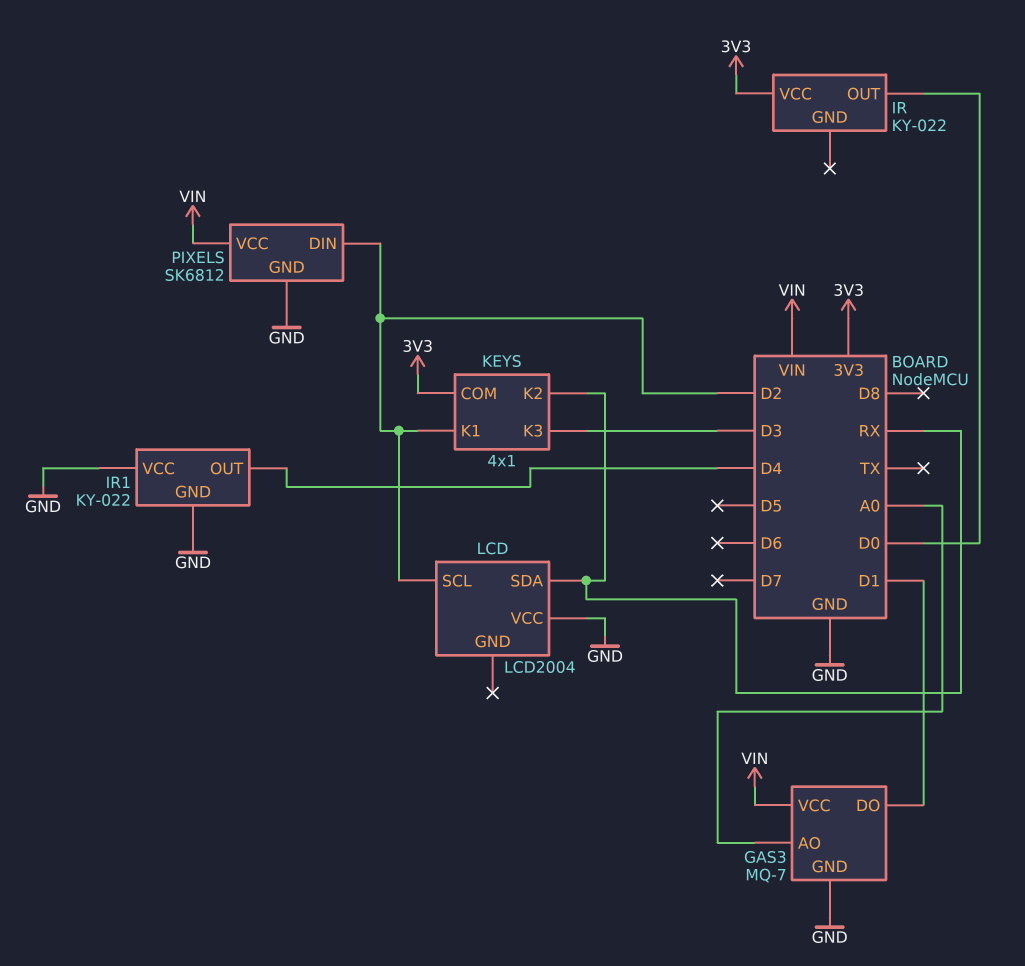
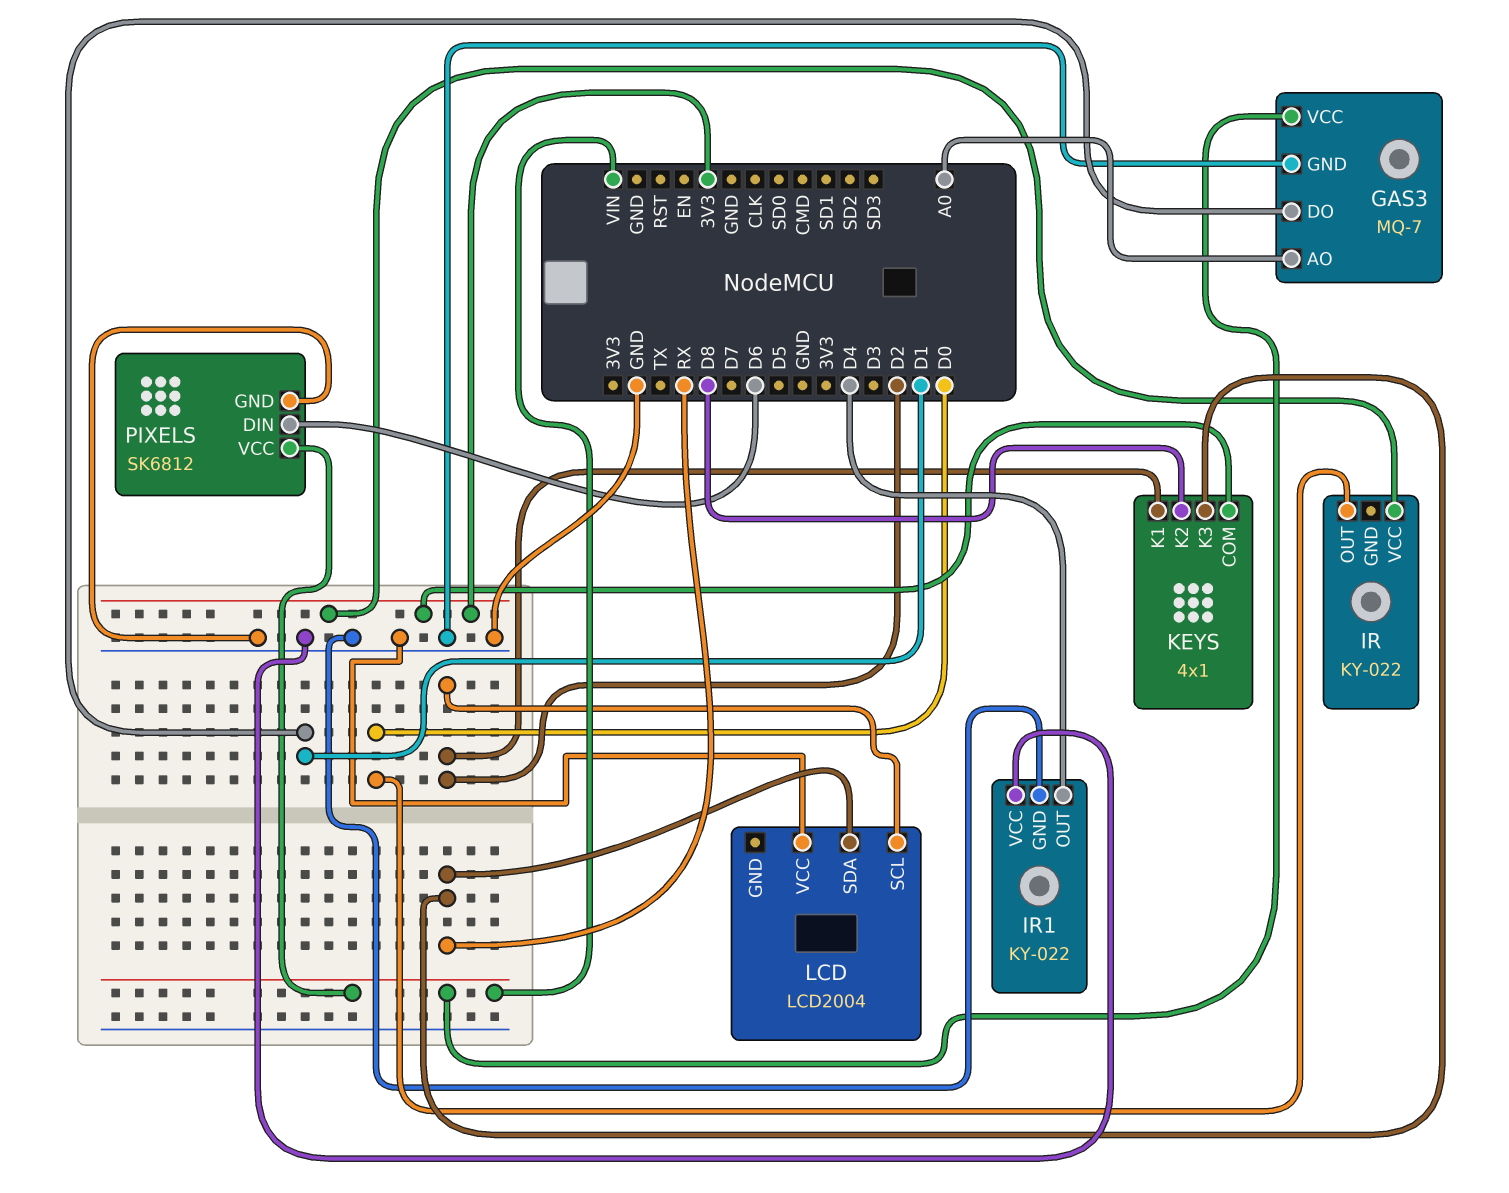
KEYS pin K2: RX -> D8
KEYS pin K3: D3 -> RX
PIXELS pin DIN: D2 -> D6

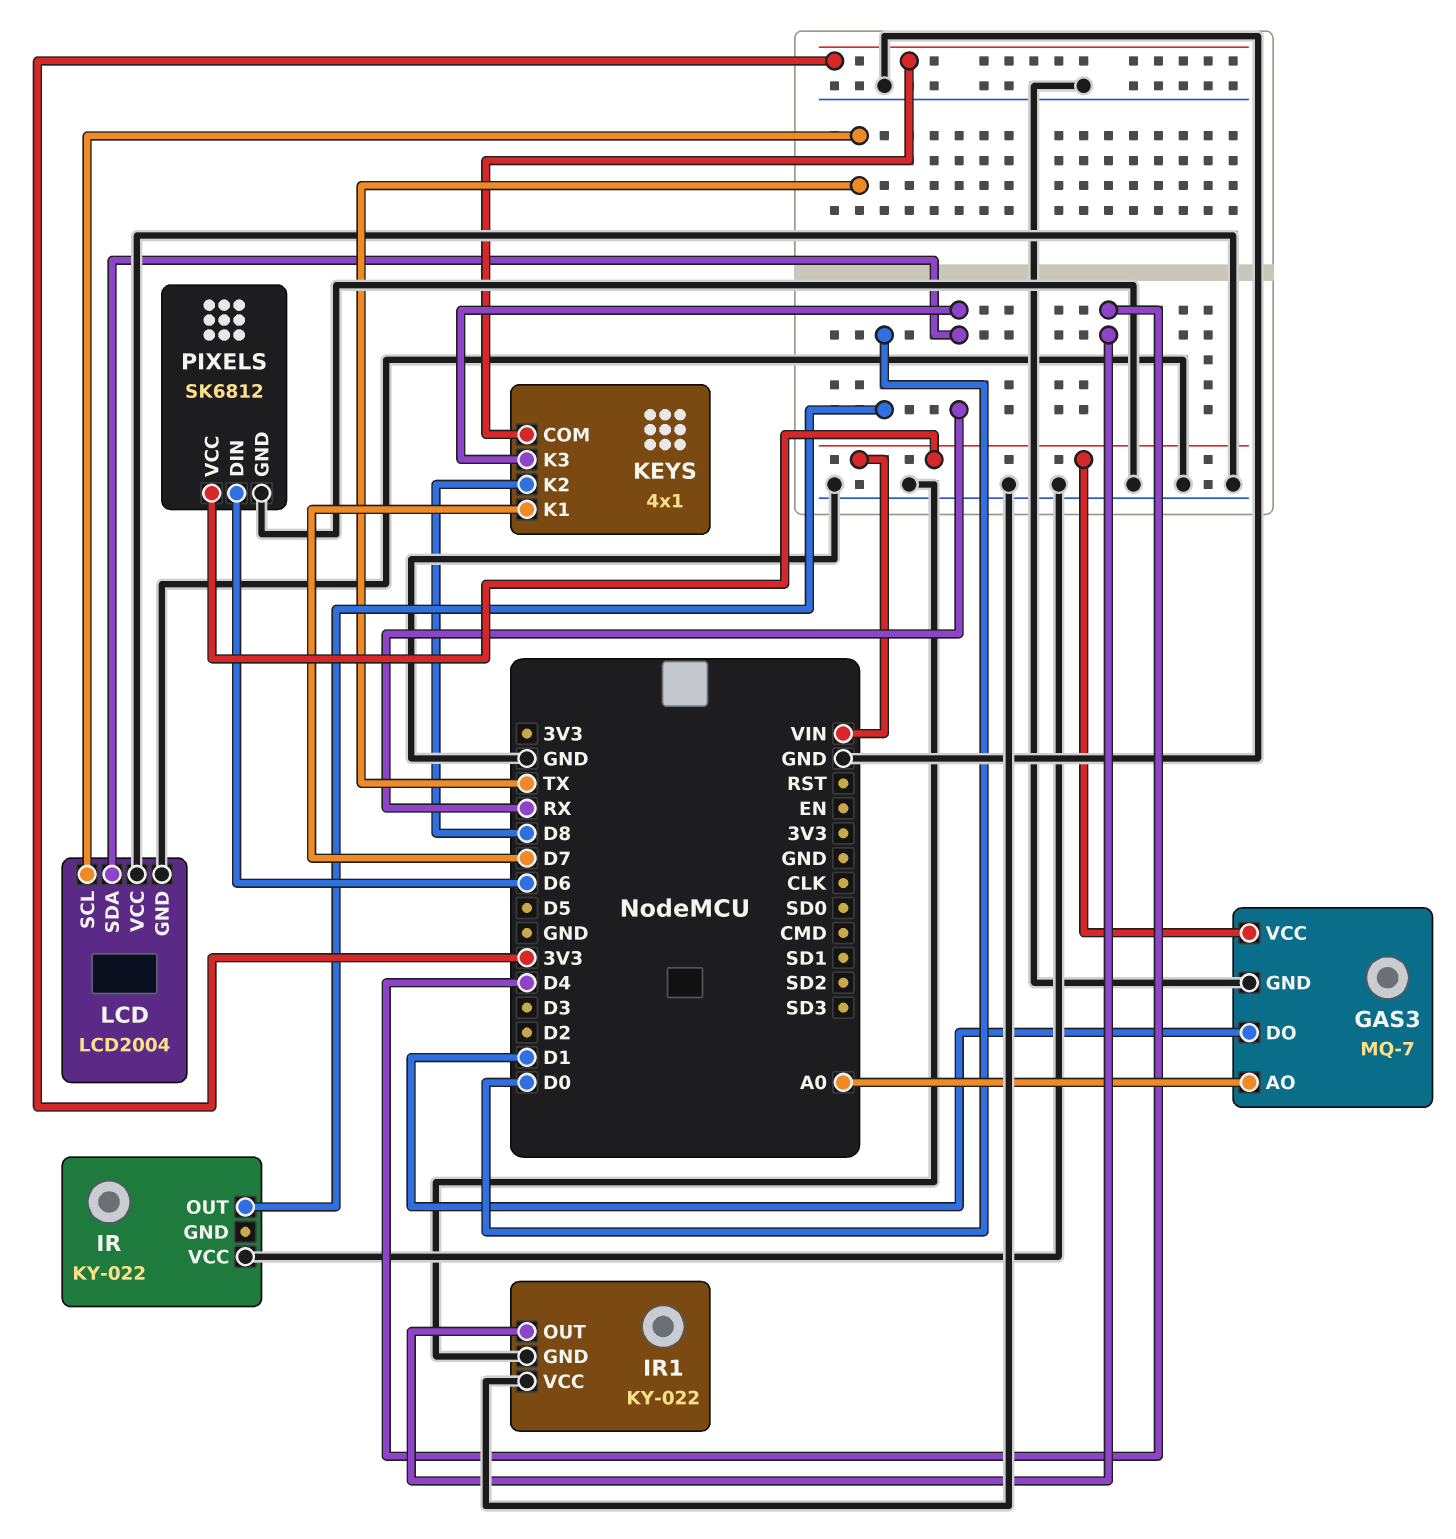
IR pin VCC: 3V3 -> GND
KEYS pin K1: D2 -> D7
LCD pin GND: none -> GND
LCD pin SCL: D2 -> TX

